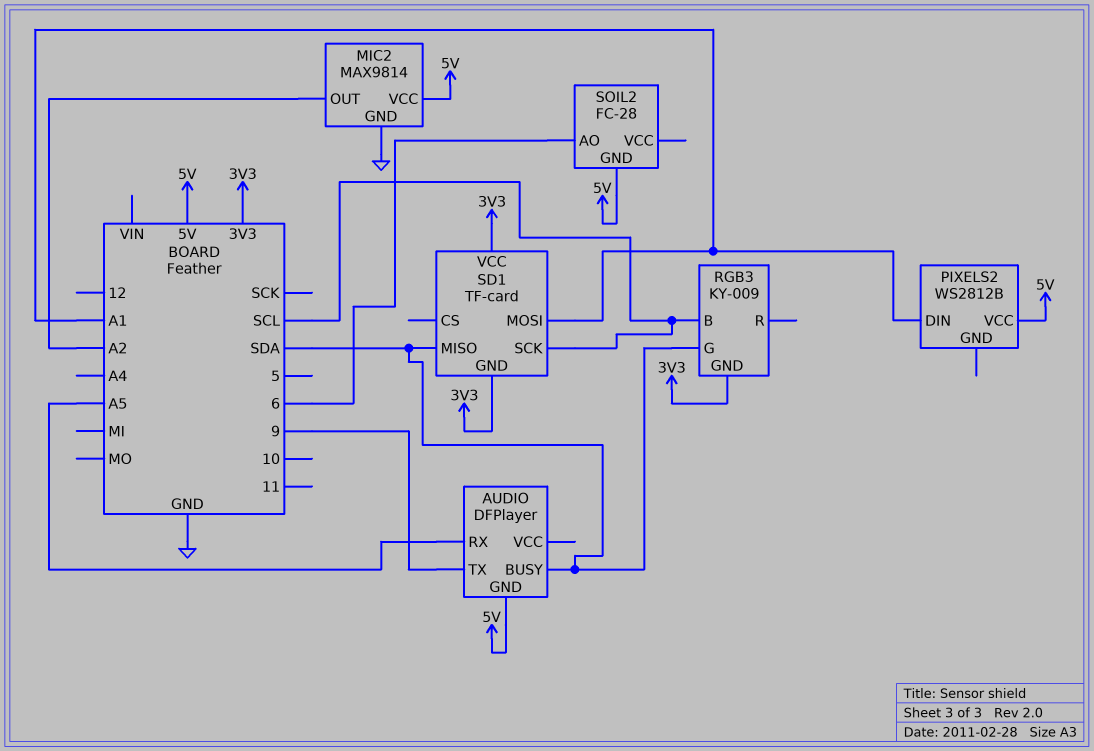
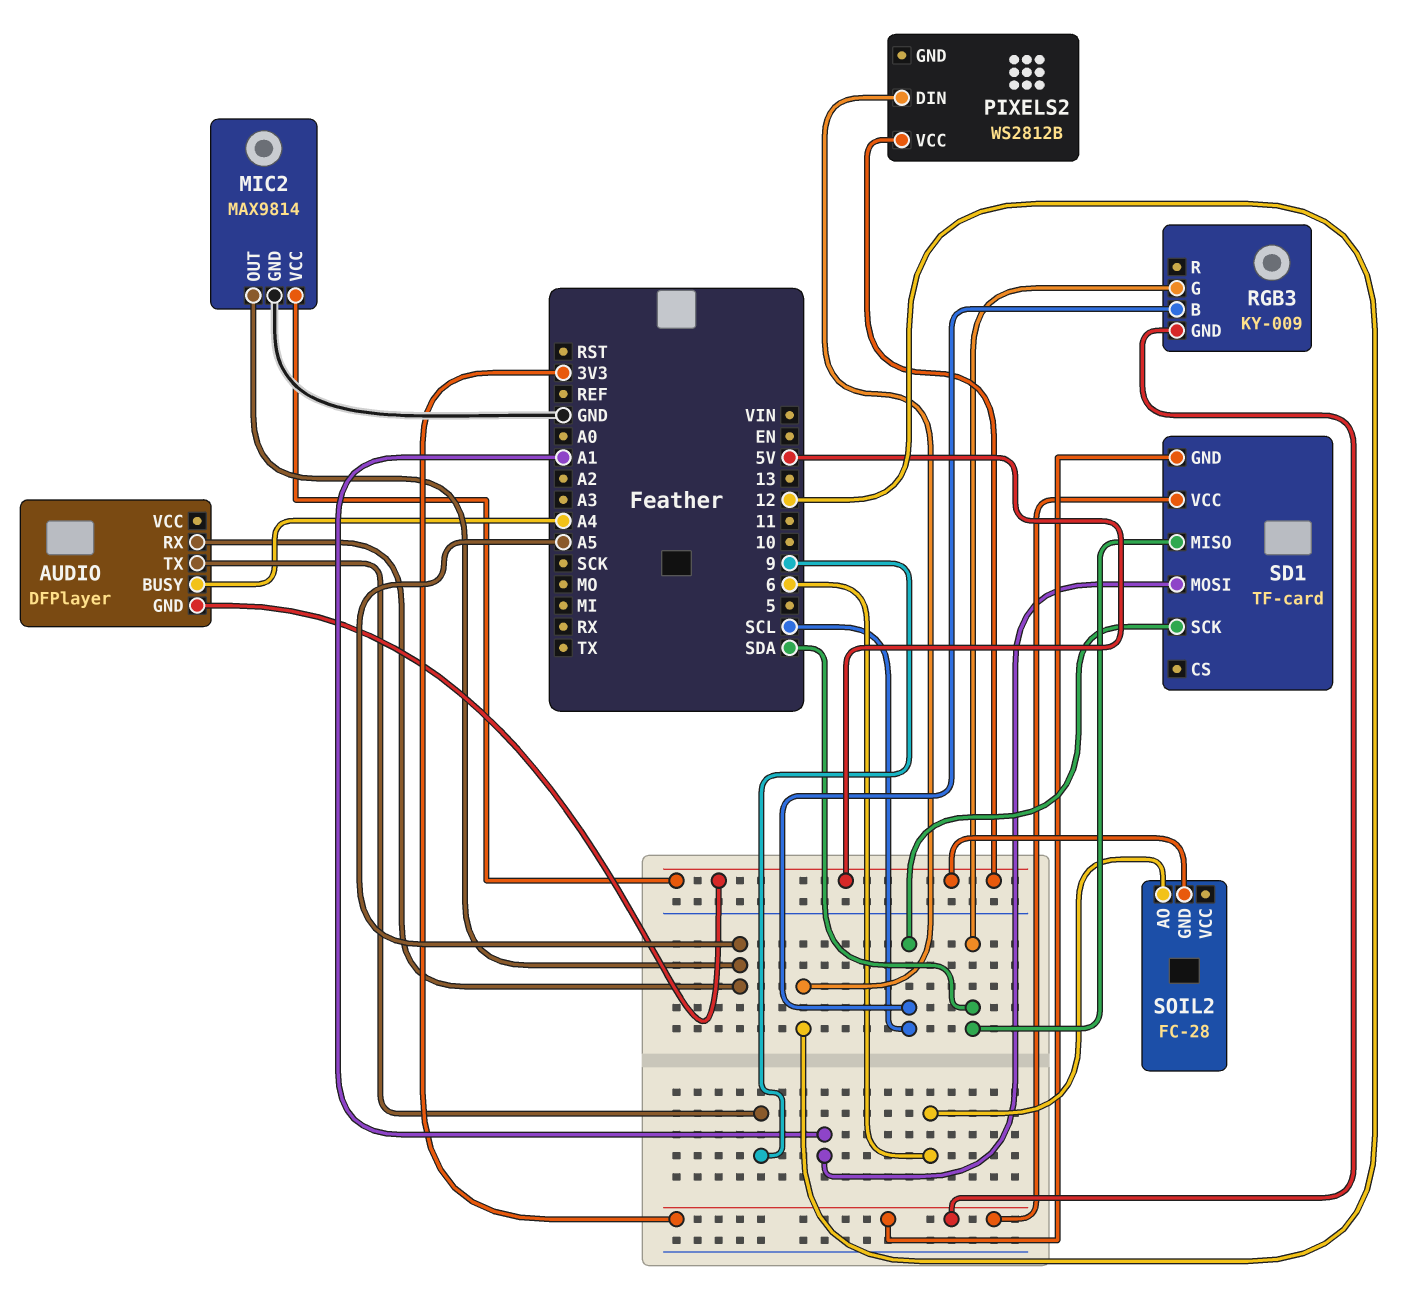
AUDIO pin BUSY: SDA -> A4
MIC2 pin OUT: A2 -> A5
PIXELS2 pin DIN: A1 -> 12

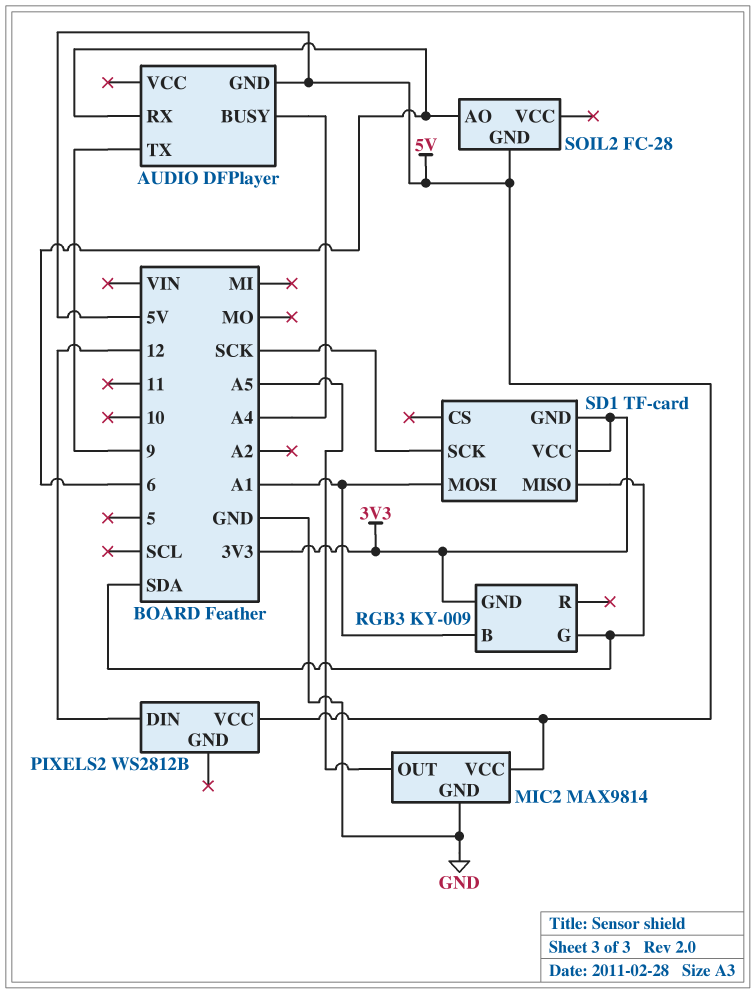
AUDIO pin RX: A5 -> 6
RGB3 pin B: SCL -> A1
SD1 pin SCK: SCL -> SCK

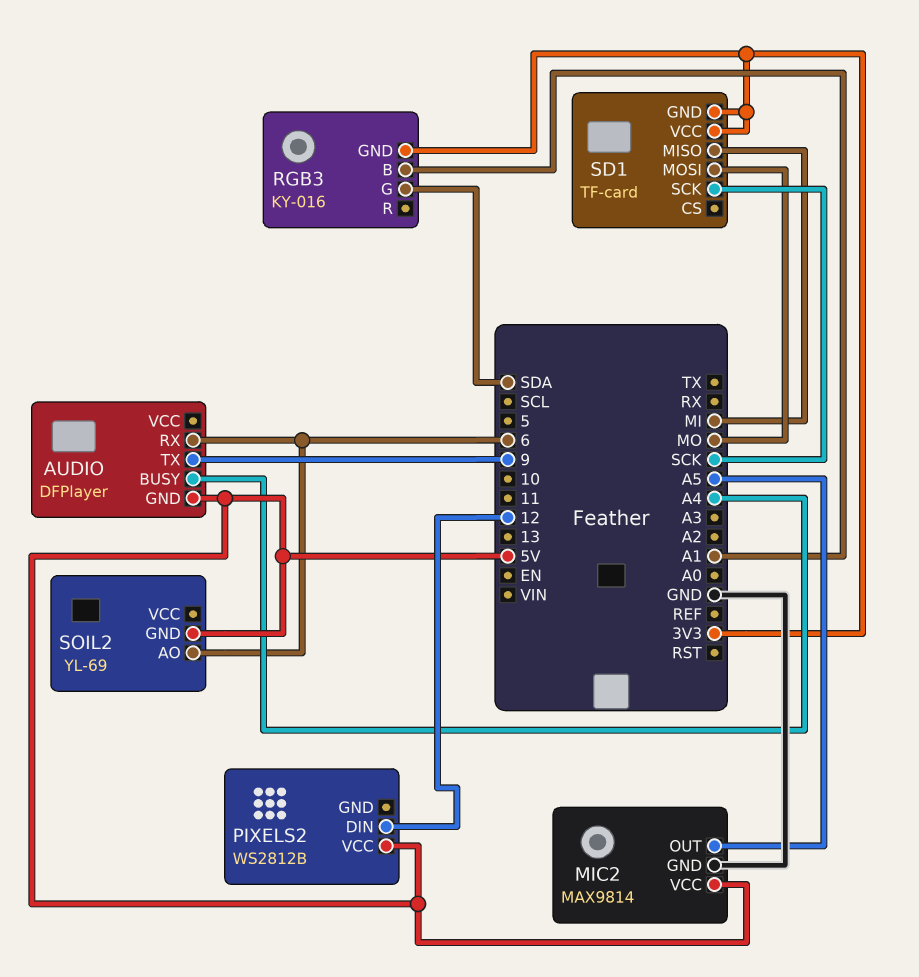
RGB3: KY-009 -> KY-016
SD1 pin MISO: SDA -> MI
SD1 pin MOSI: A1 -> MO
SOIL2: FC-28 -> YL-69

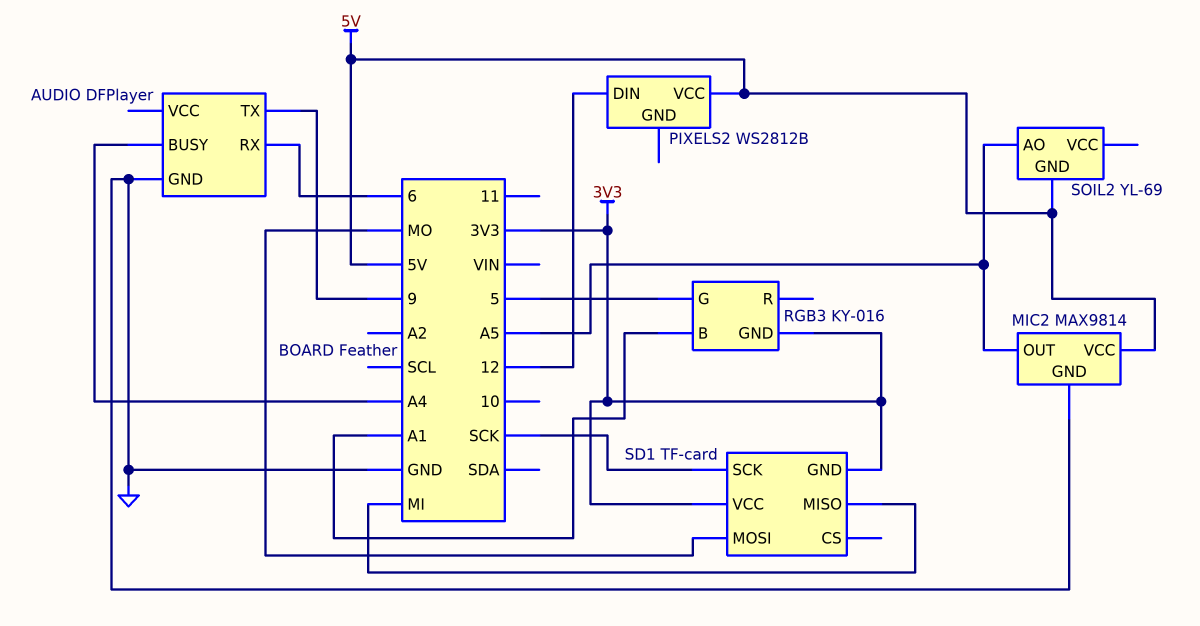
AUDIO pin GND: 5V -> GND
RGB3 pin G: SDA -> 5
SOIL2 pin AO: 6 -> A5

